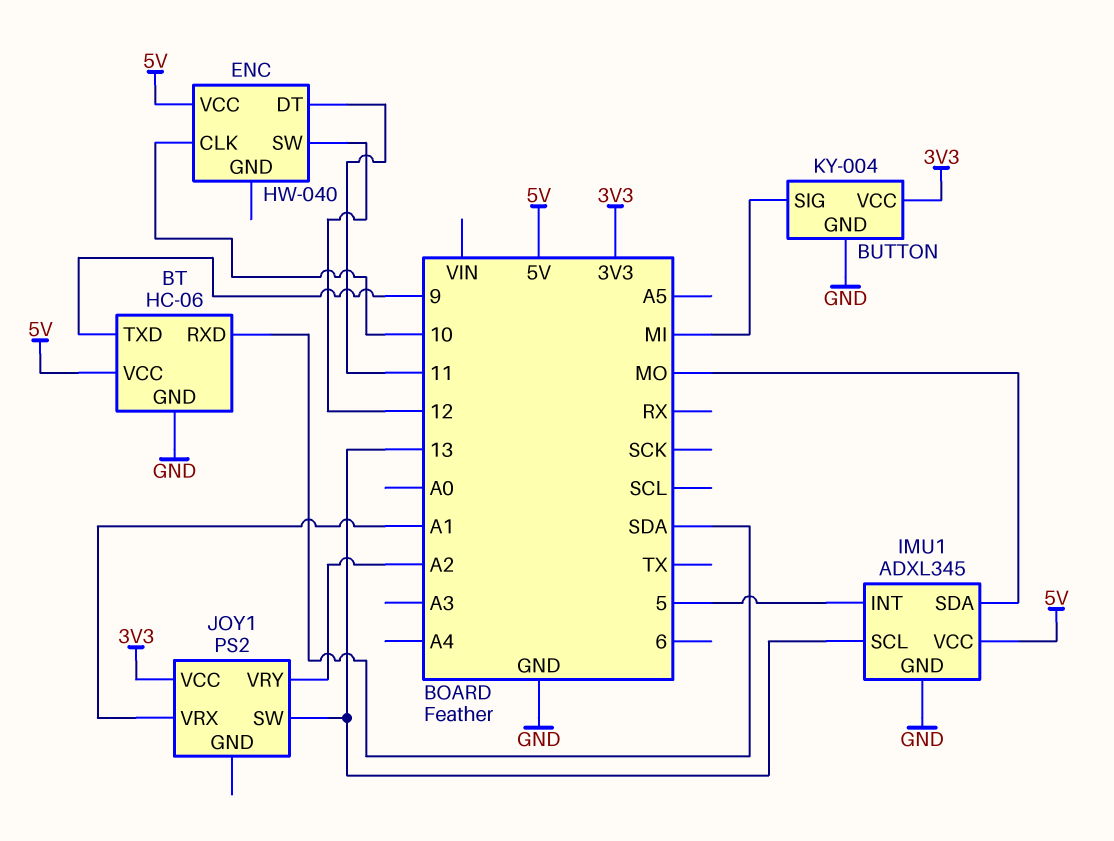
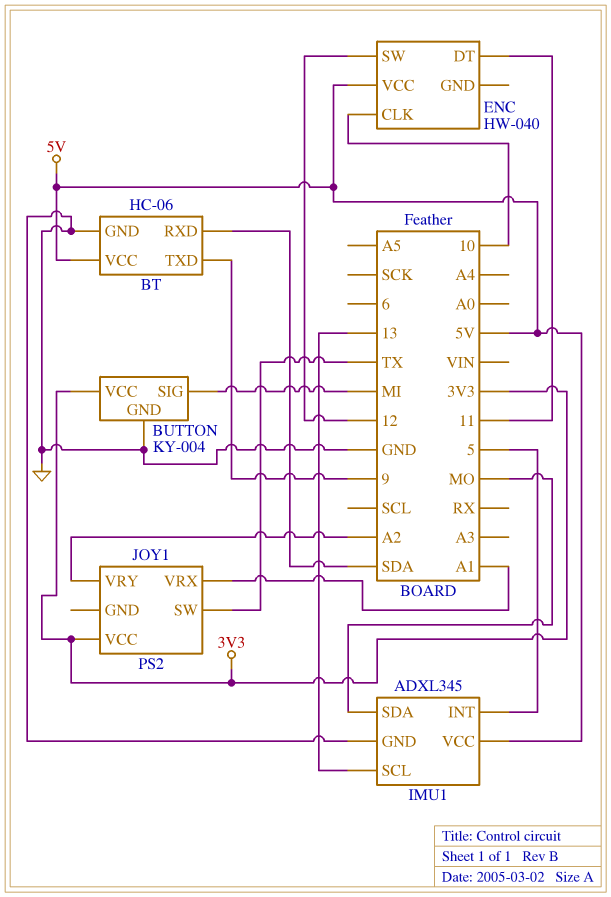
JOY1 pin SW: 13 -> TX

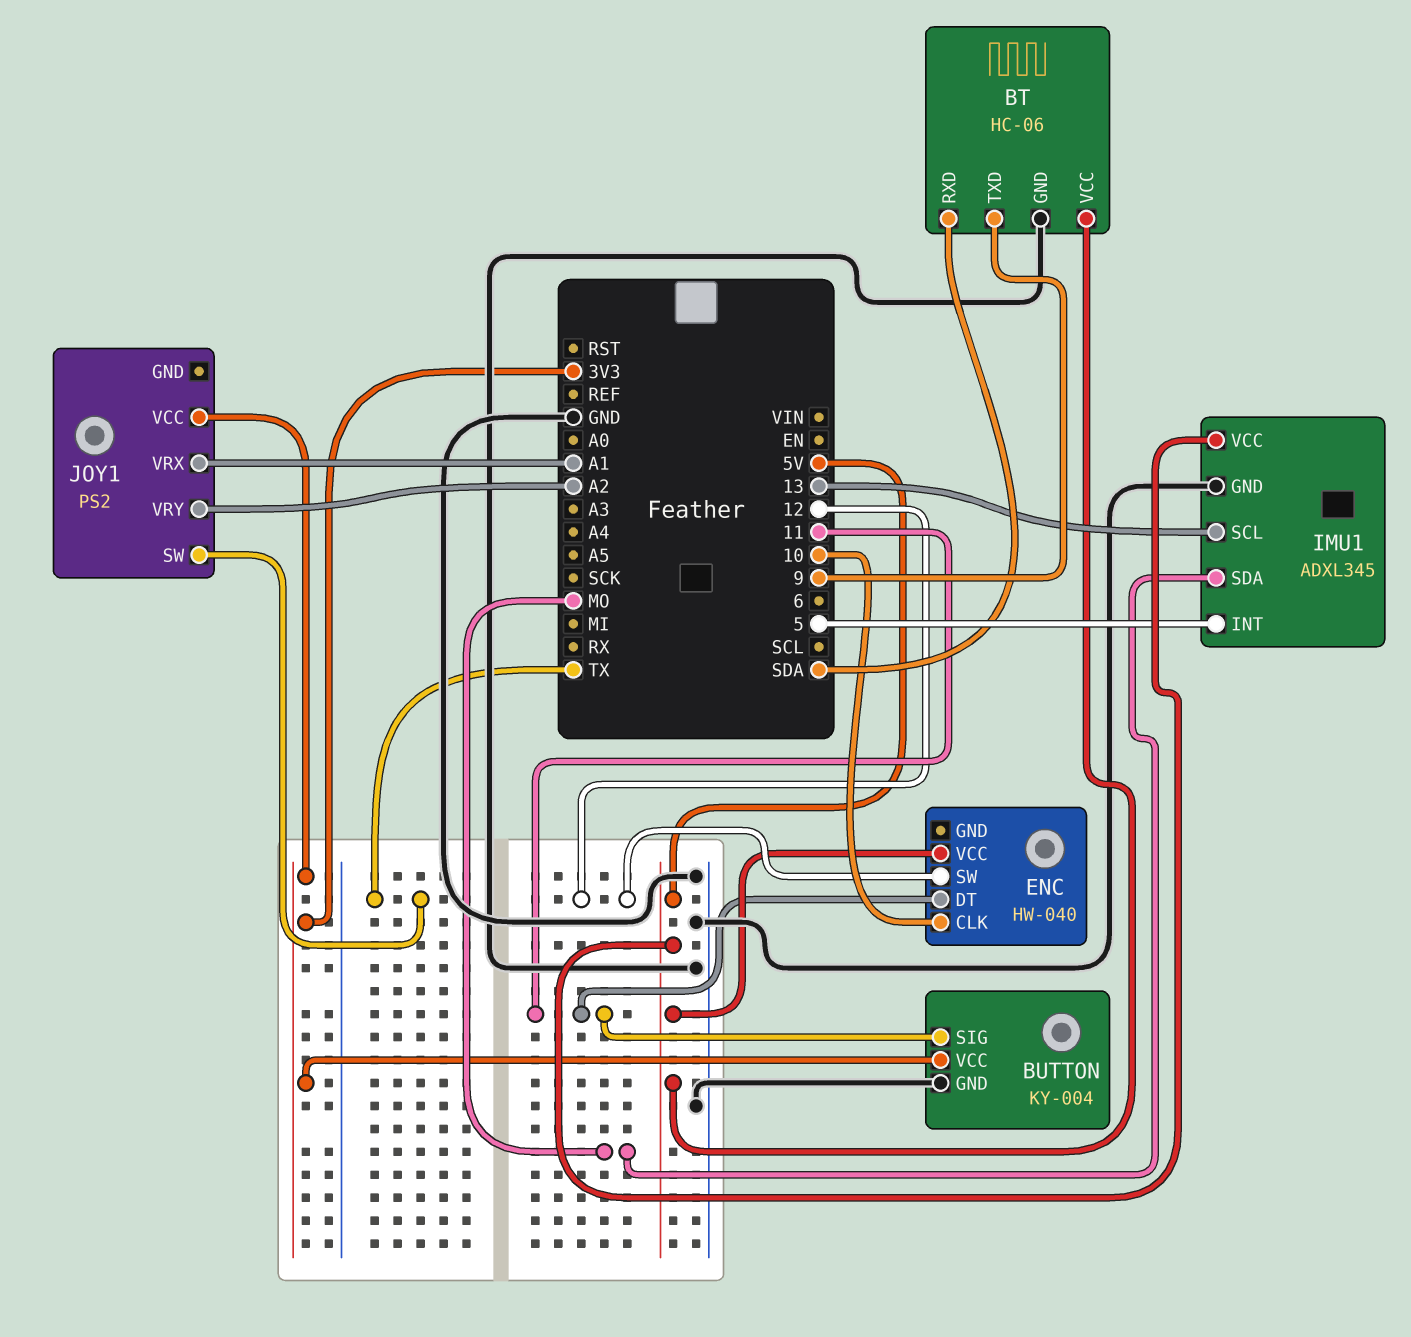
BUTTON pin SIG: MI -> 11

